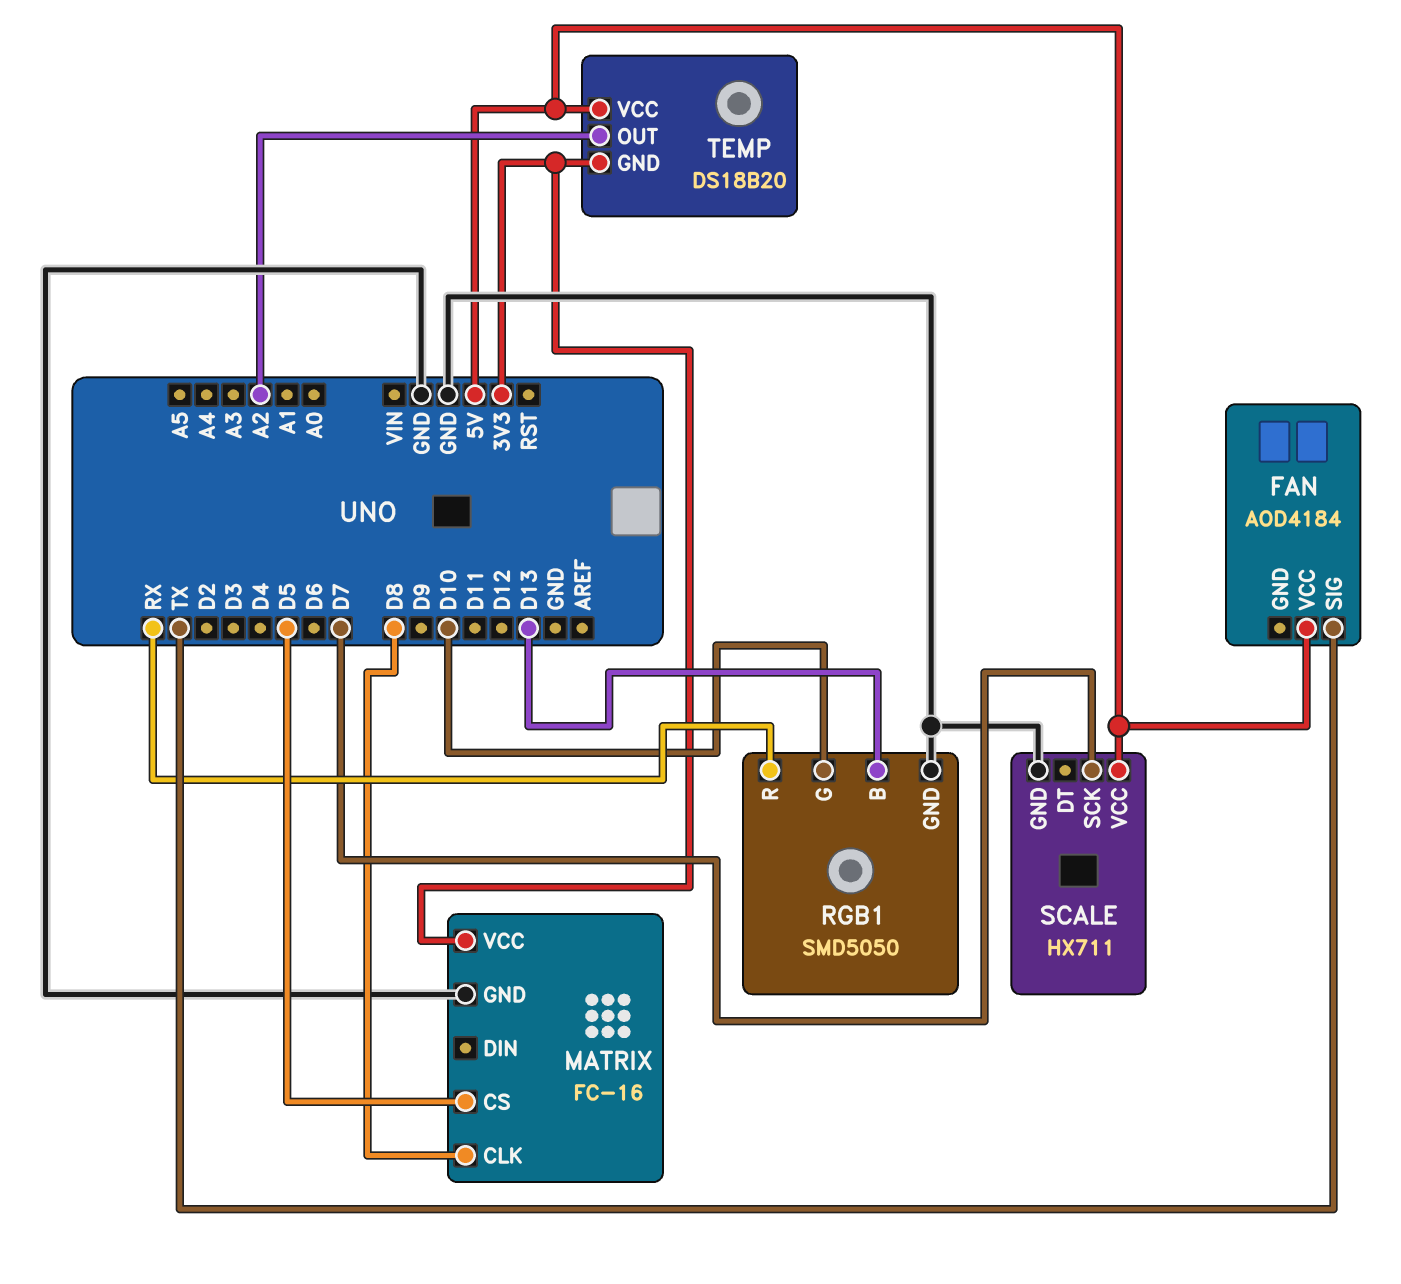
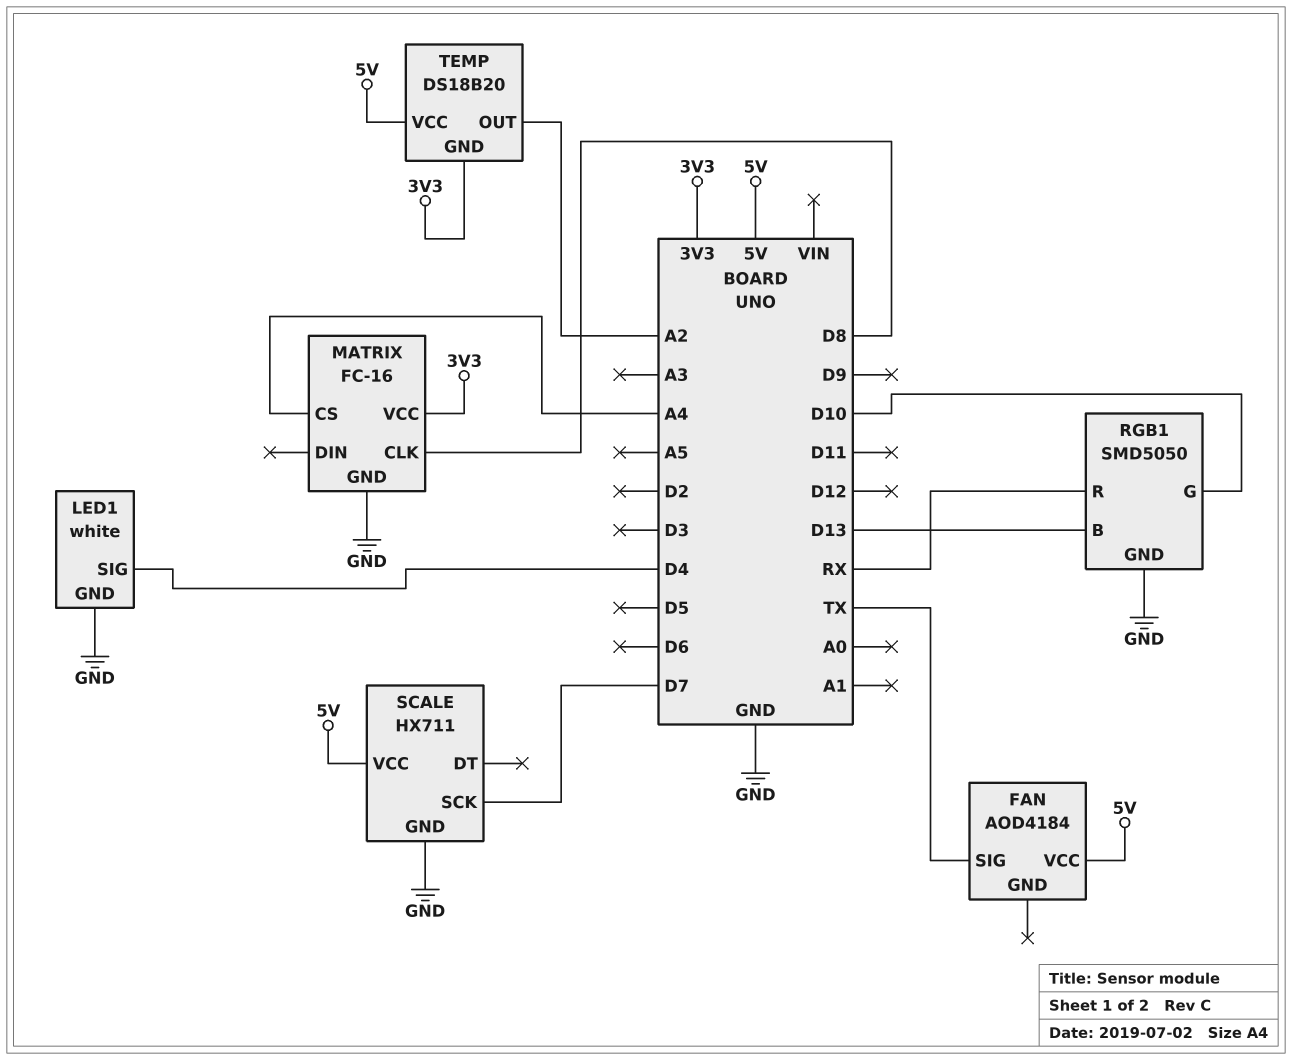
LED1: none -> white
LED1 pin GND: none -> GND
LED1 pin SIG: none -> D4
MATRIX pin CS: D5 -> A4

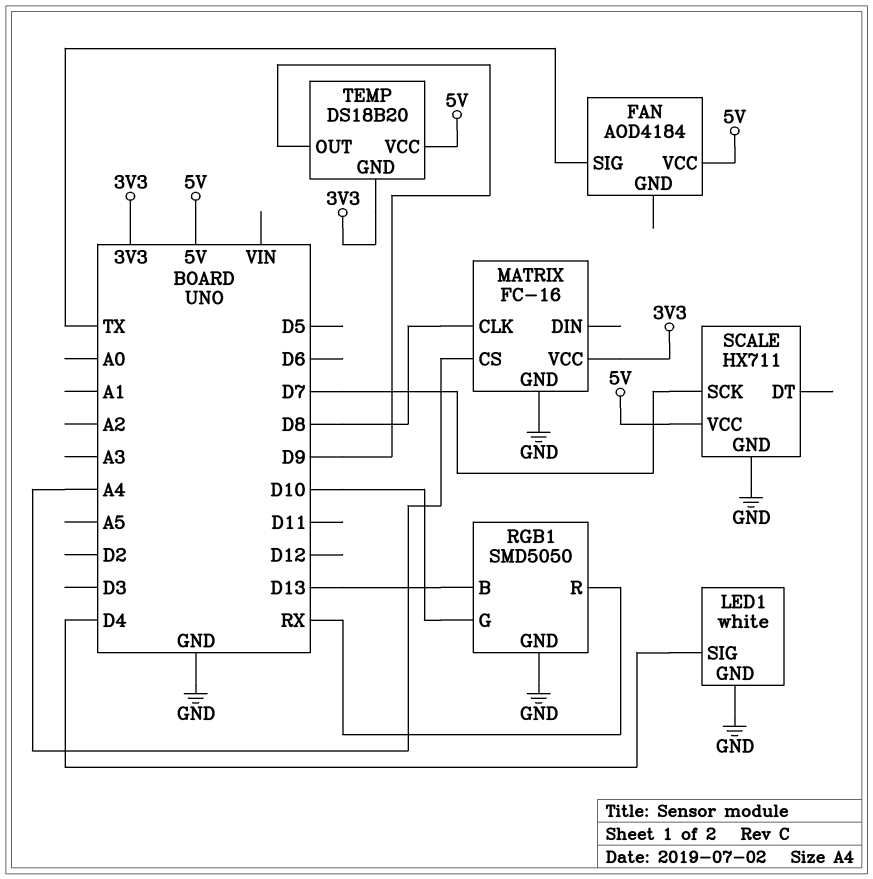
TEMP pin OUT: A2 -> D9

